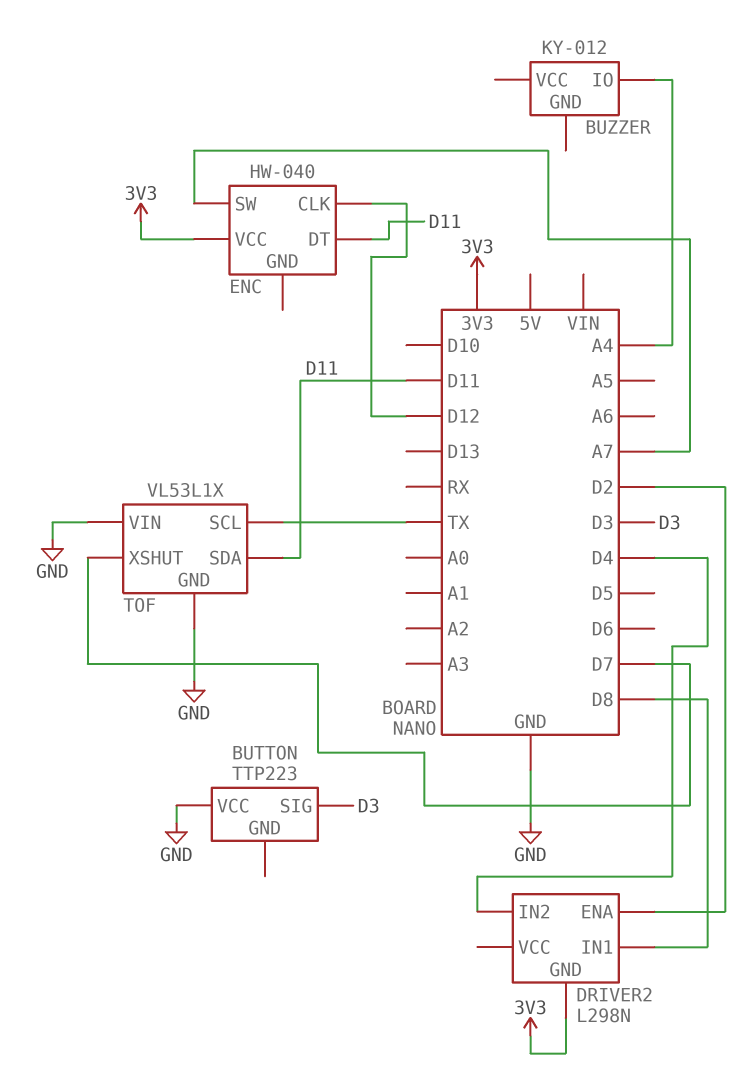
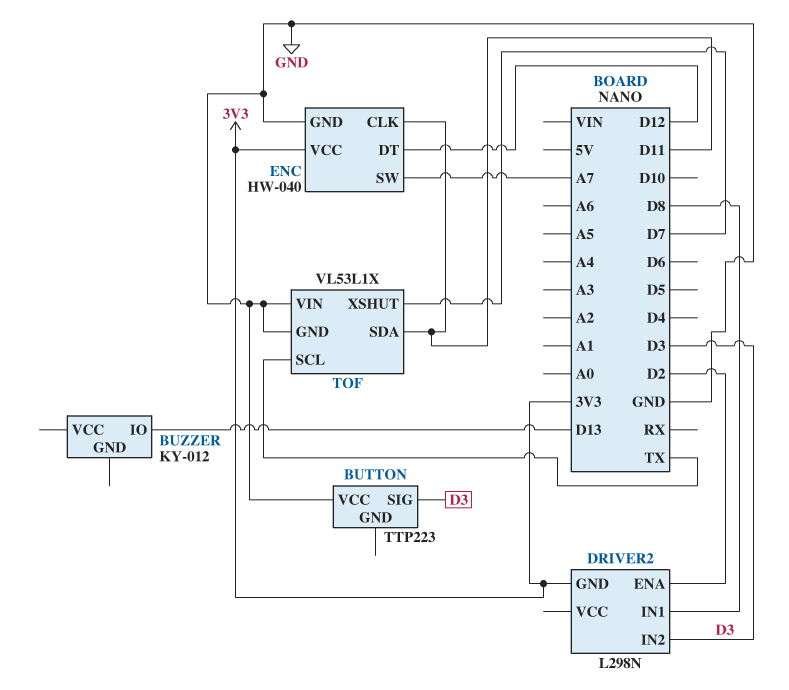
BUZZER pin IO: A4 -> D13
DRIVER2 pin IN2: D4 -> D3
ENC pin CLK: D12 -> D11
ENC pin DT: D11 -> D12
ENC pin GND: none -> GND

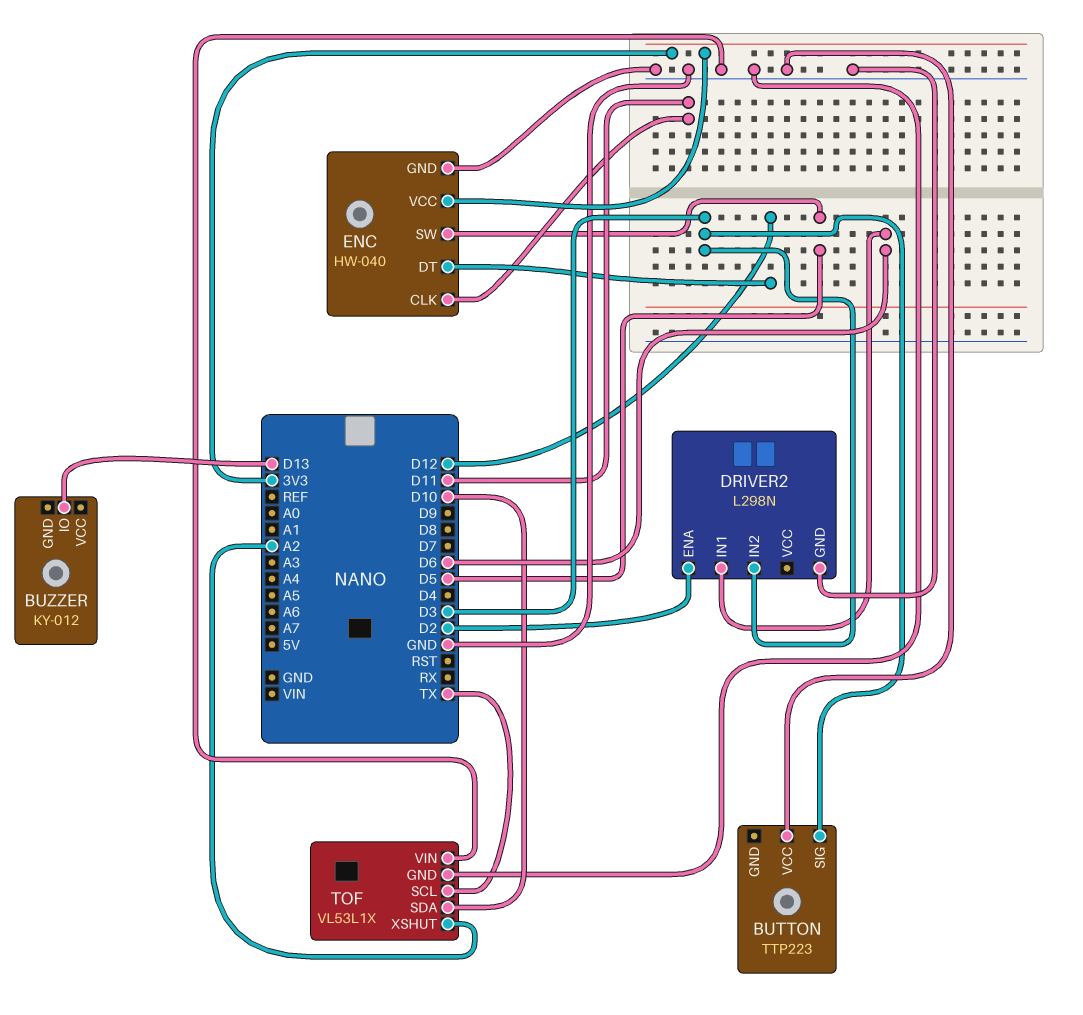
DRIVER2 pin GND: 3V3 -> GND
DRIVER2 pin IN1: D8 -> D6
ENC pin SW: A7 -> D5
TOF pin SDA: D11 -> D10
TOF pin XSHUT: D7 -> A2

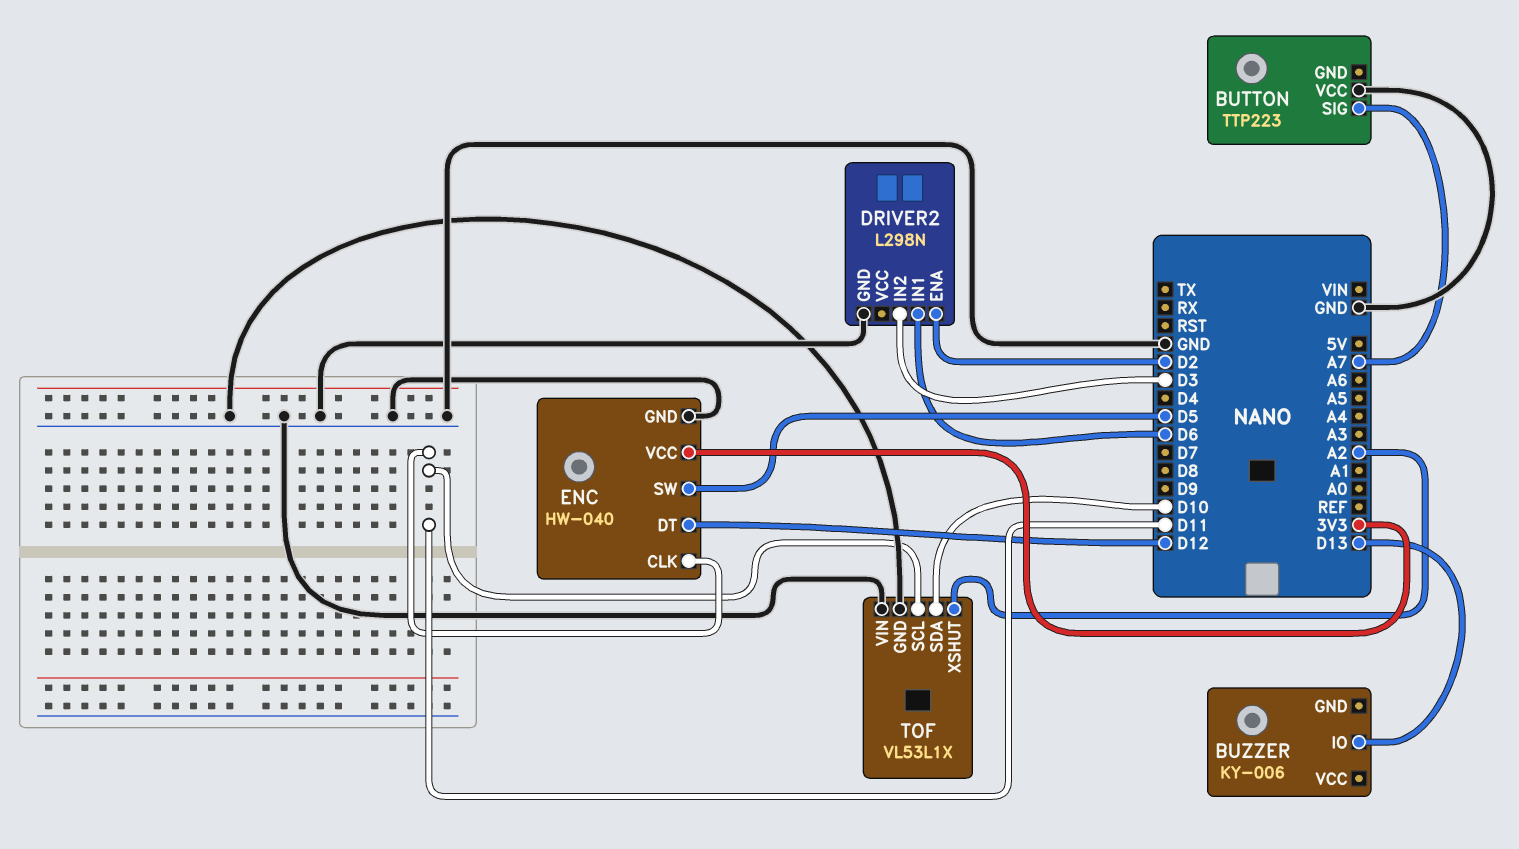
BUTTON pin SIG: D3 -> A7
BUZZER: KY-012 -> KY-006
TOF pin SCL: TX -> D11

